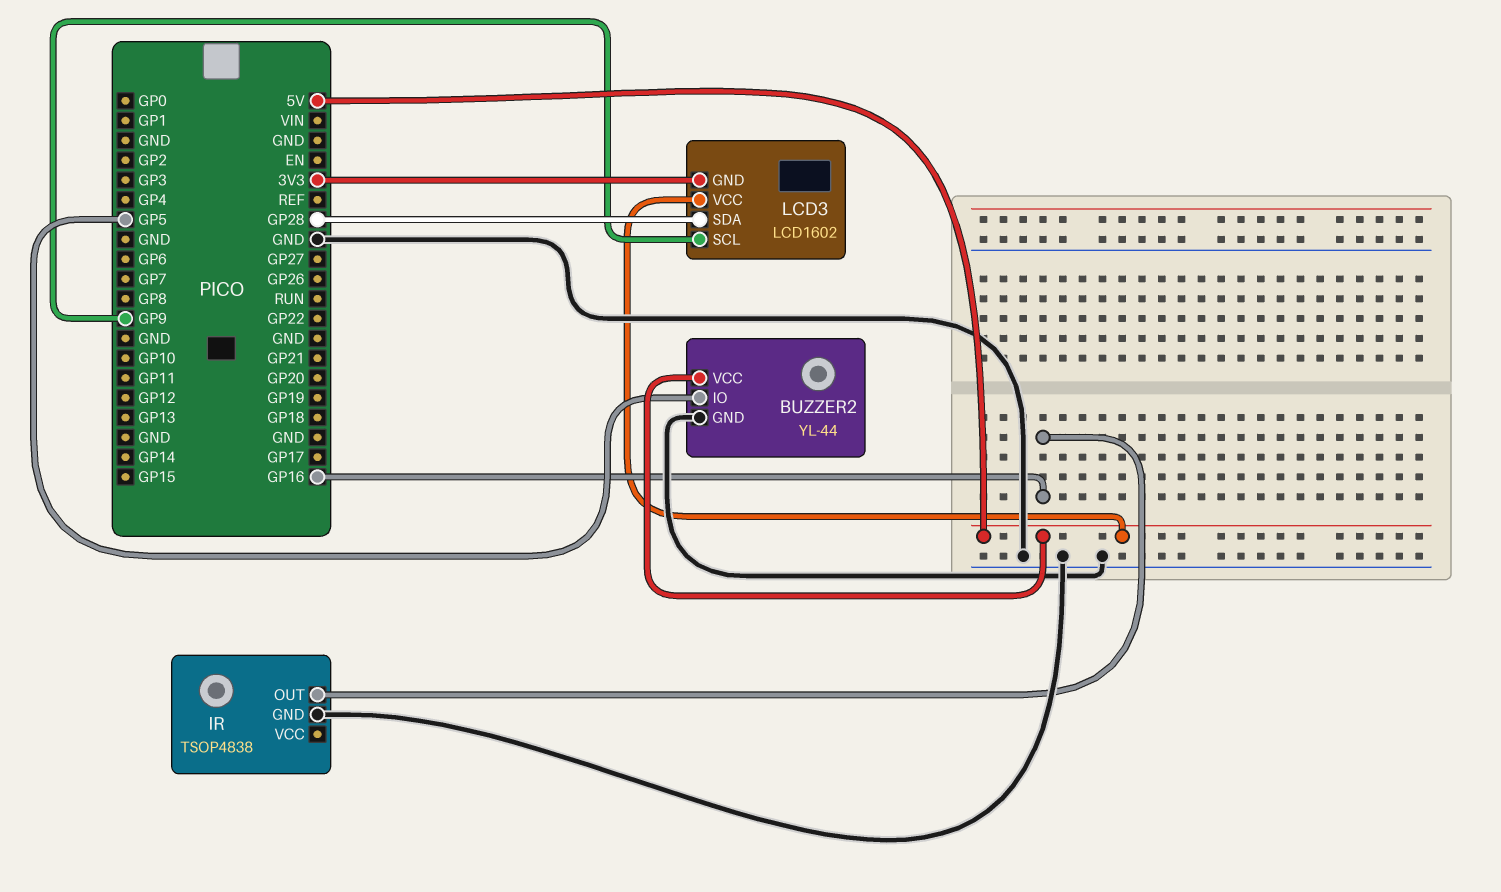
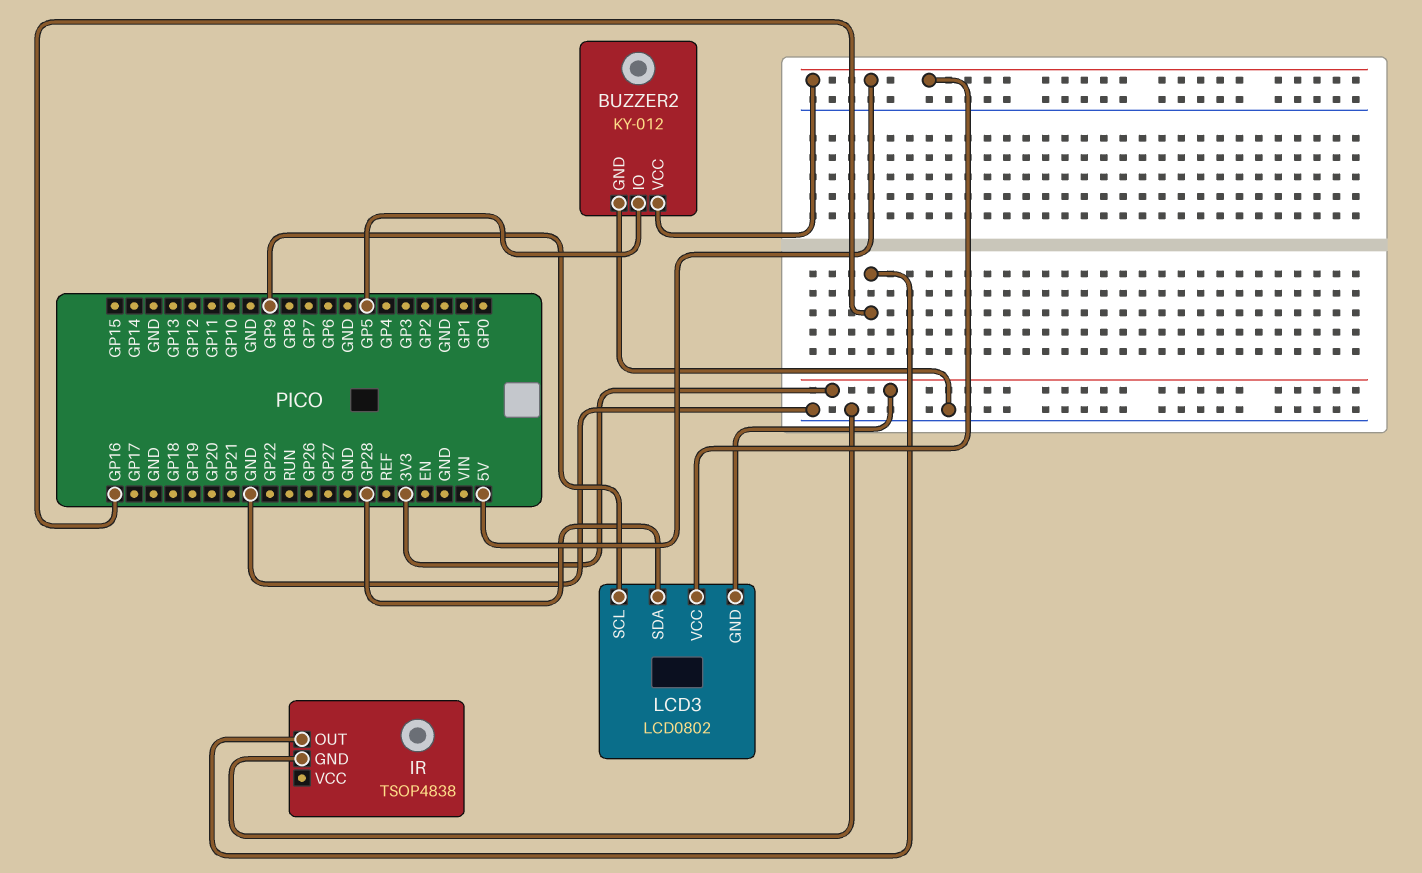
BUZZER2: YL-44 -> KY-012
LCD3: LCD1602 -> LCD0802

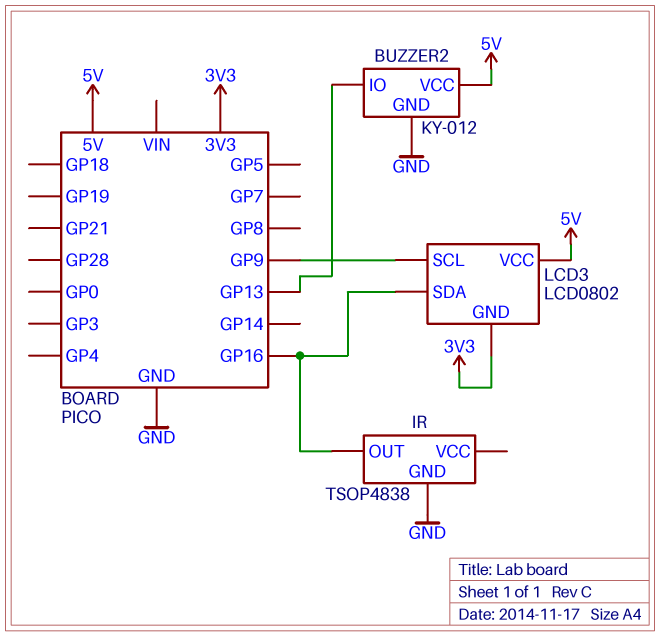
BUZZER2 pin IO: GP5 -> GP13
LCD3 pin SDA: GP28 -> GP16

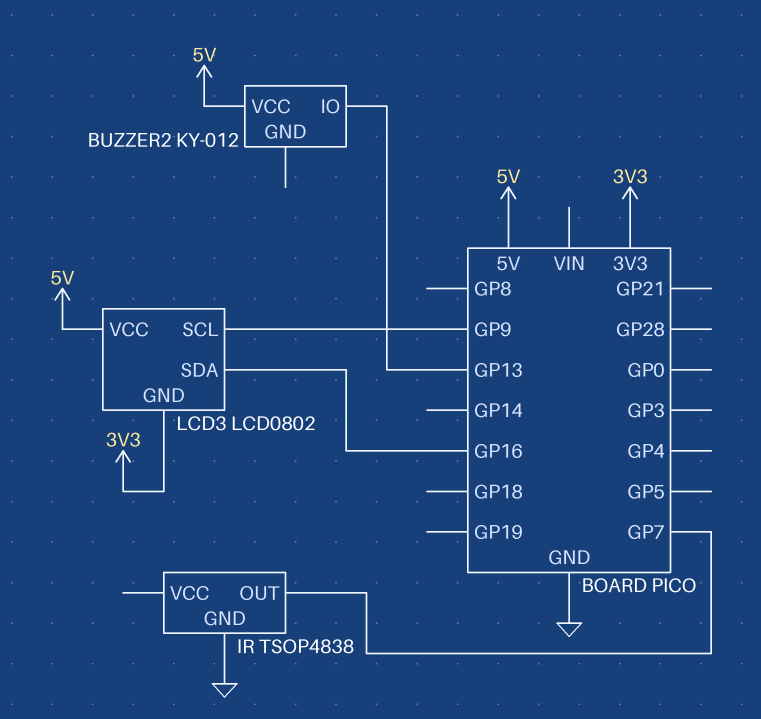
BUZZER2 pin GND: GND -> none
IR pin OUT: GP16 -> GP7

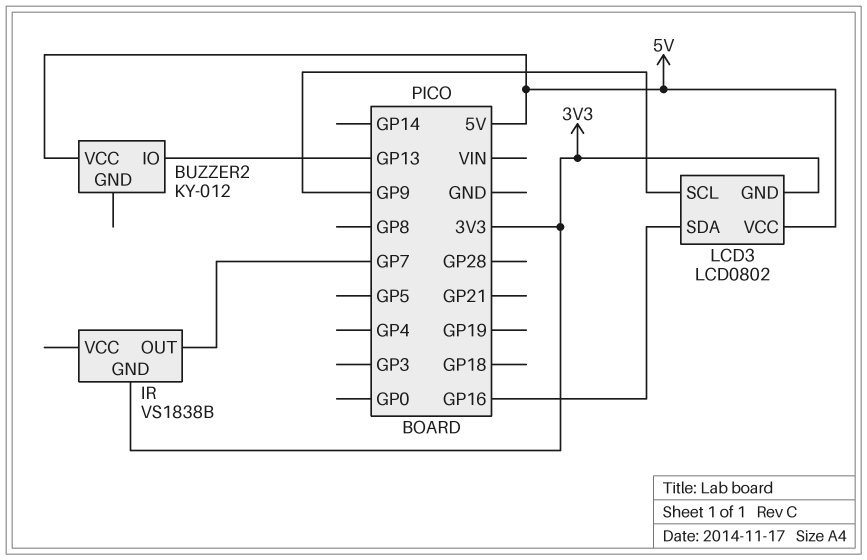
IR: TSOP4838 -> VS1838B
IR pin GND: GND -> 3V3

